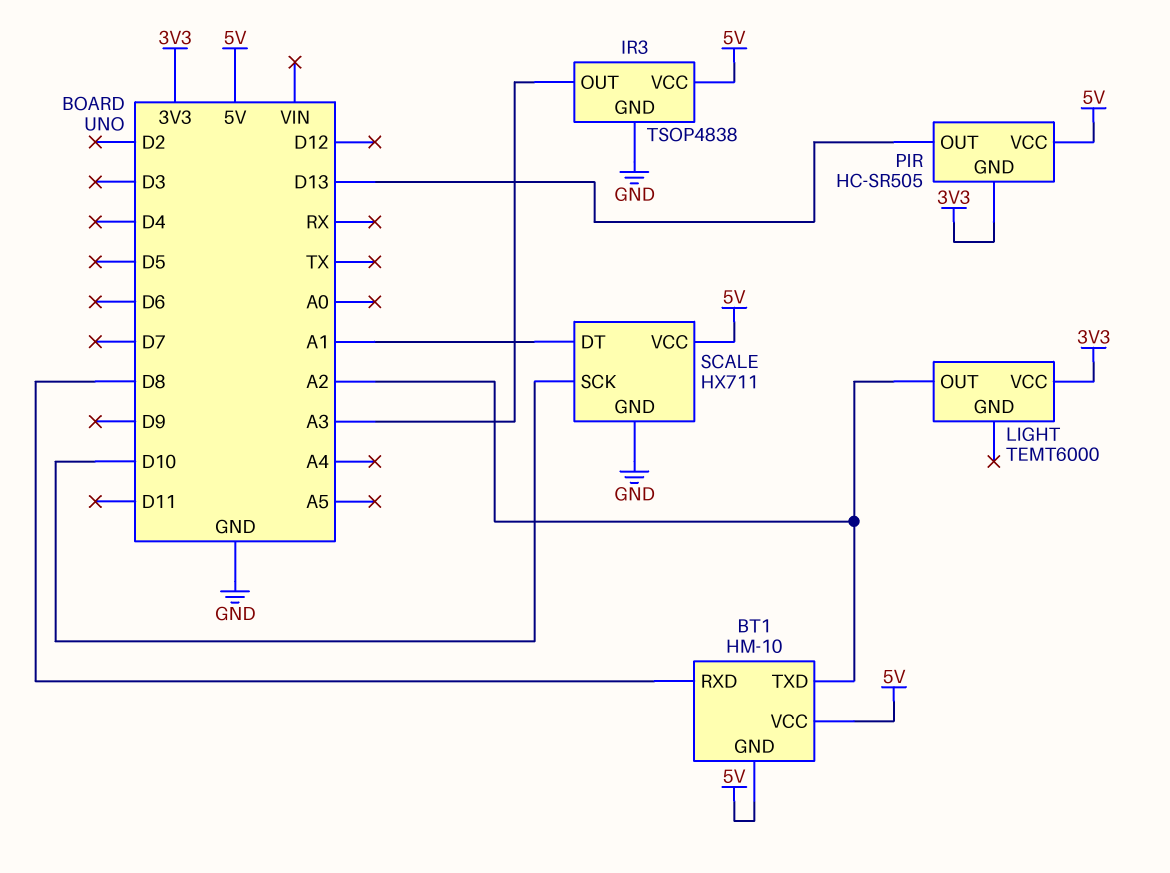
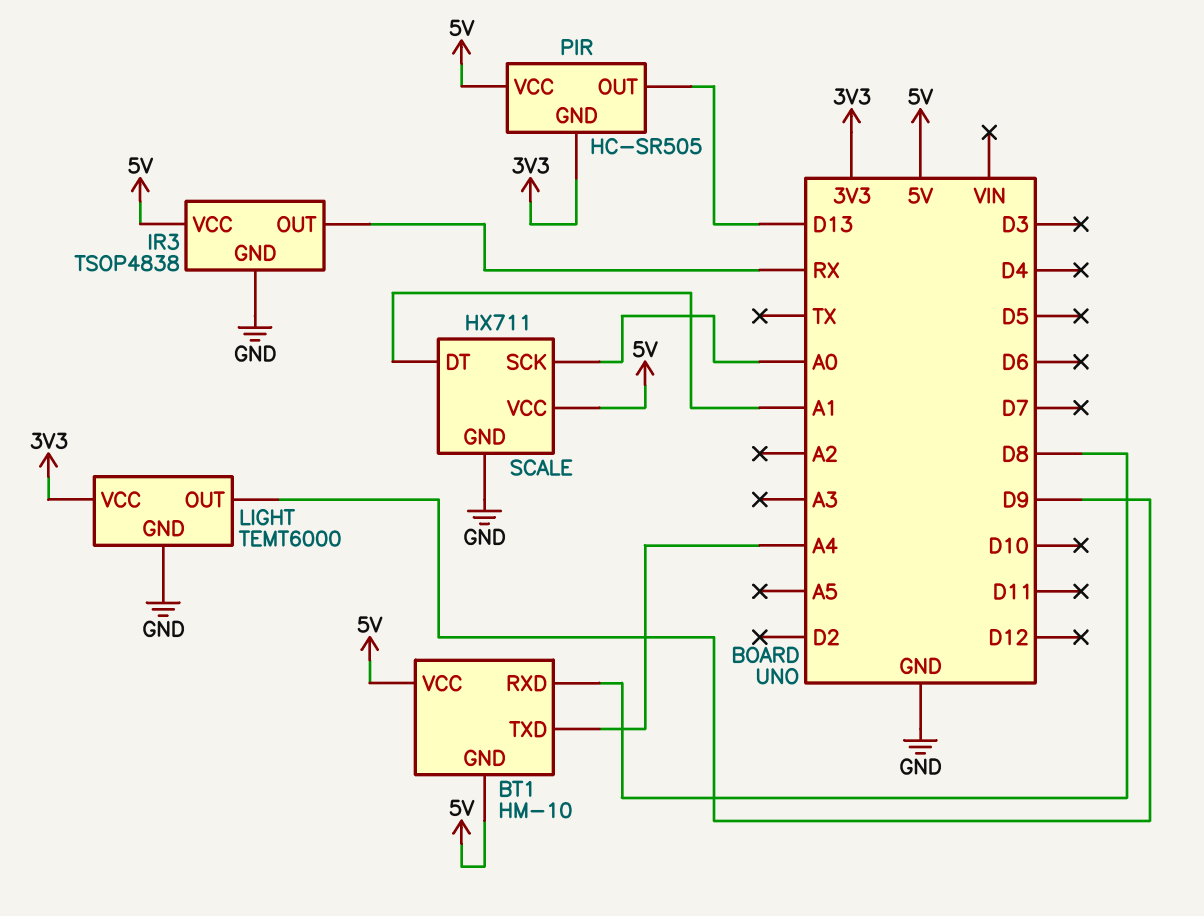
BT1 pin TXD: A2 -> A4
IR3 pin OUT: A3 -> RX
LIGHT pin GND: none -> GND
LIGHT pin OUT: A2 -> D9
SCALE pin SCK: D10 -> A0

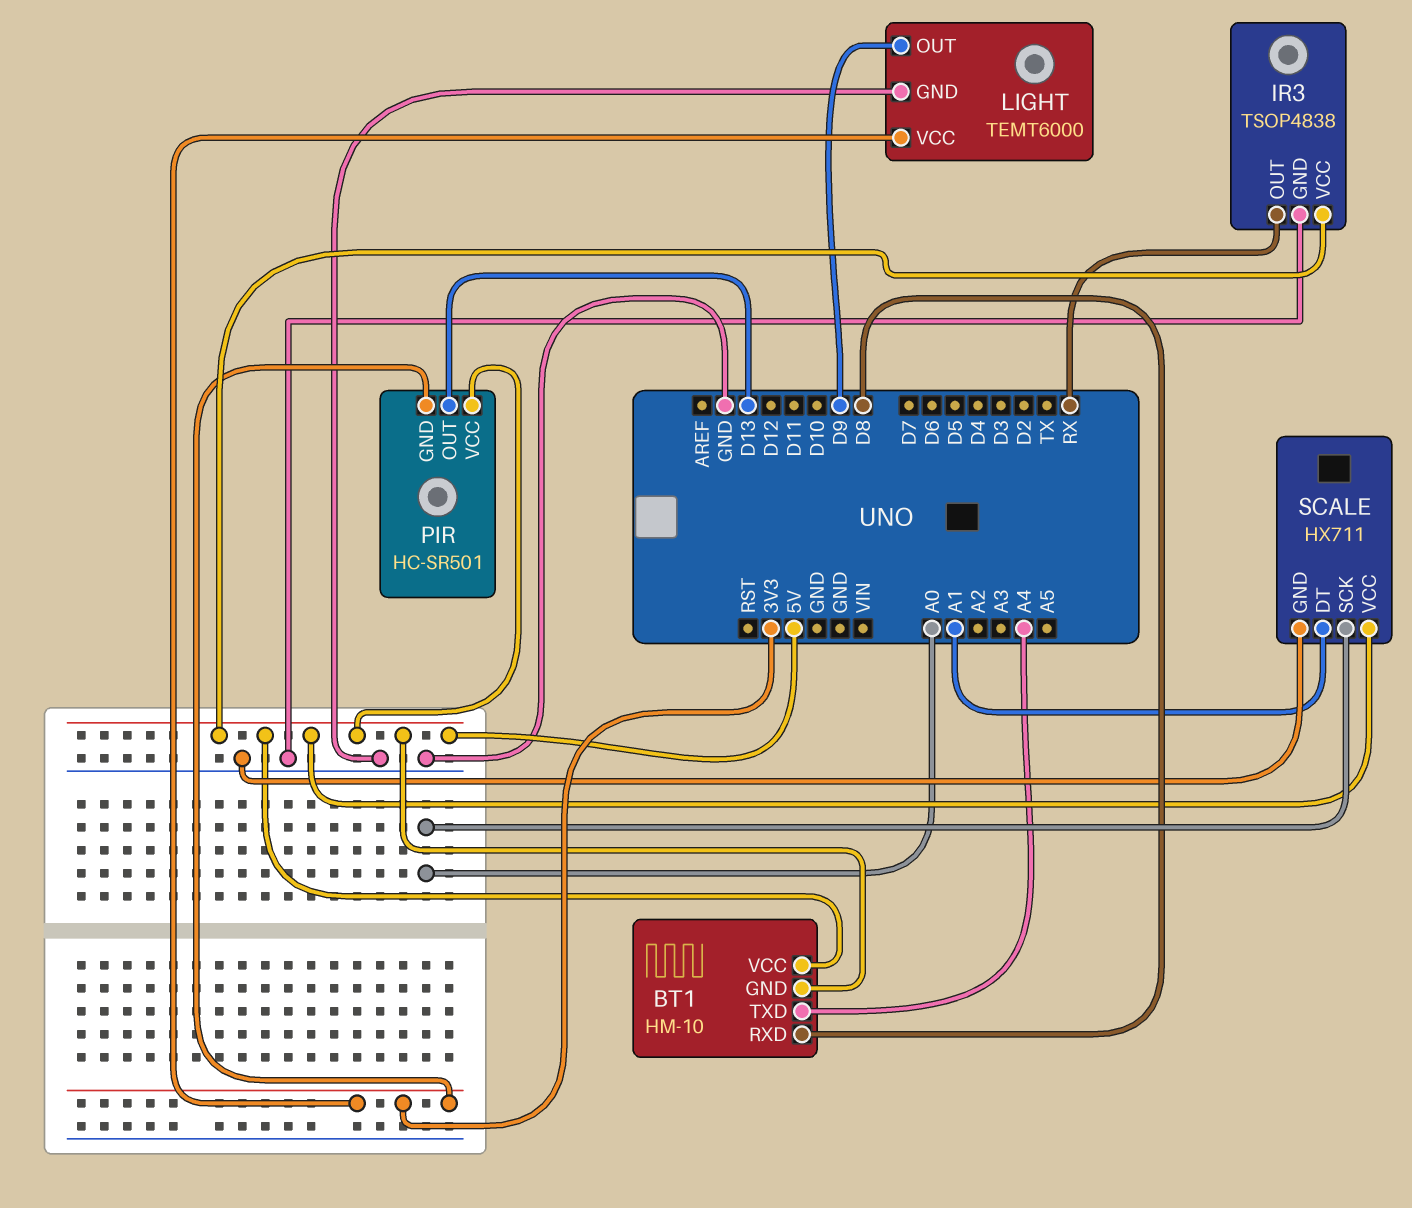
PIR: HC-SR505 -> HC-SR501

